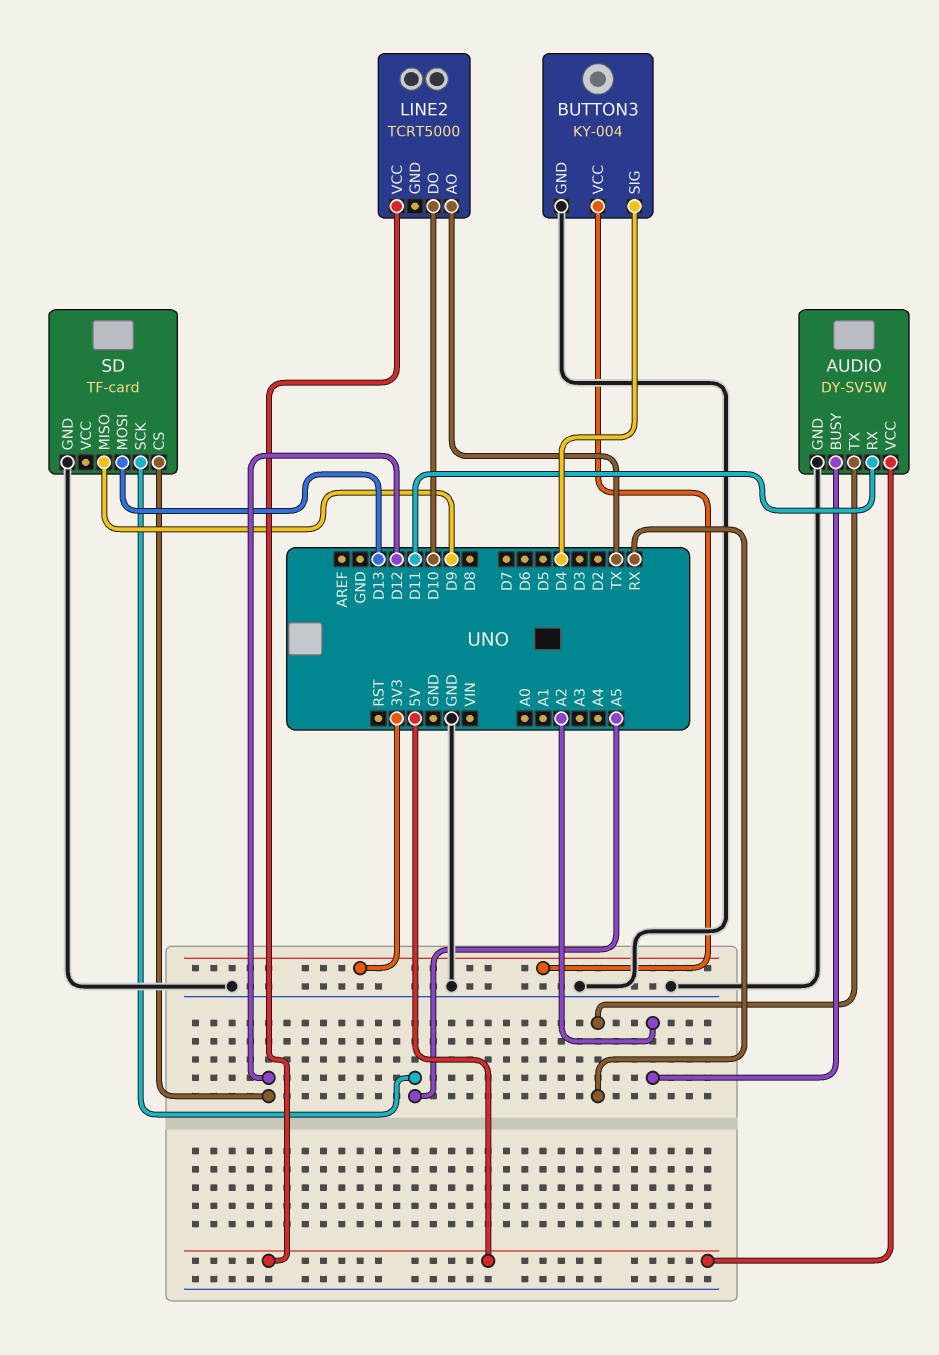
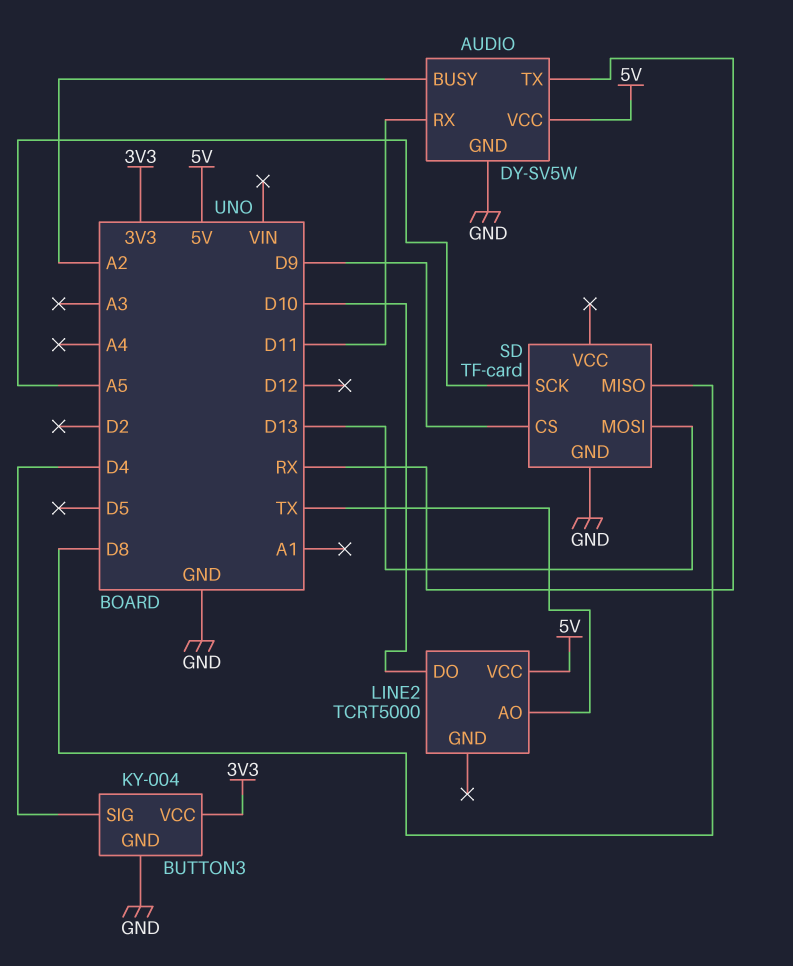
SD pin CS: D12 -> D9
SD pin MISO: D9 -> D8

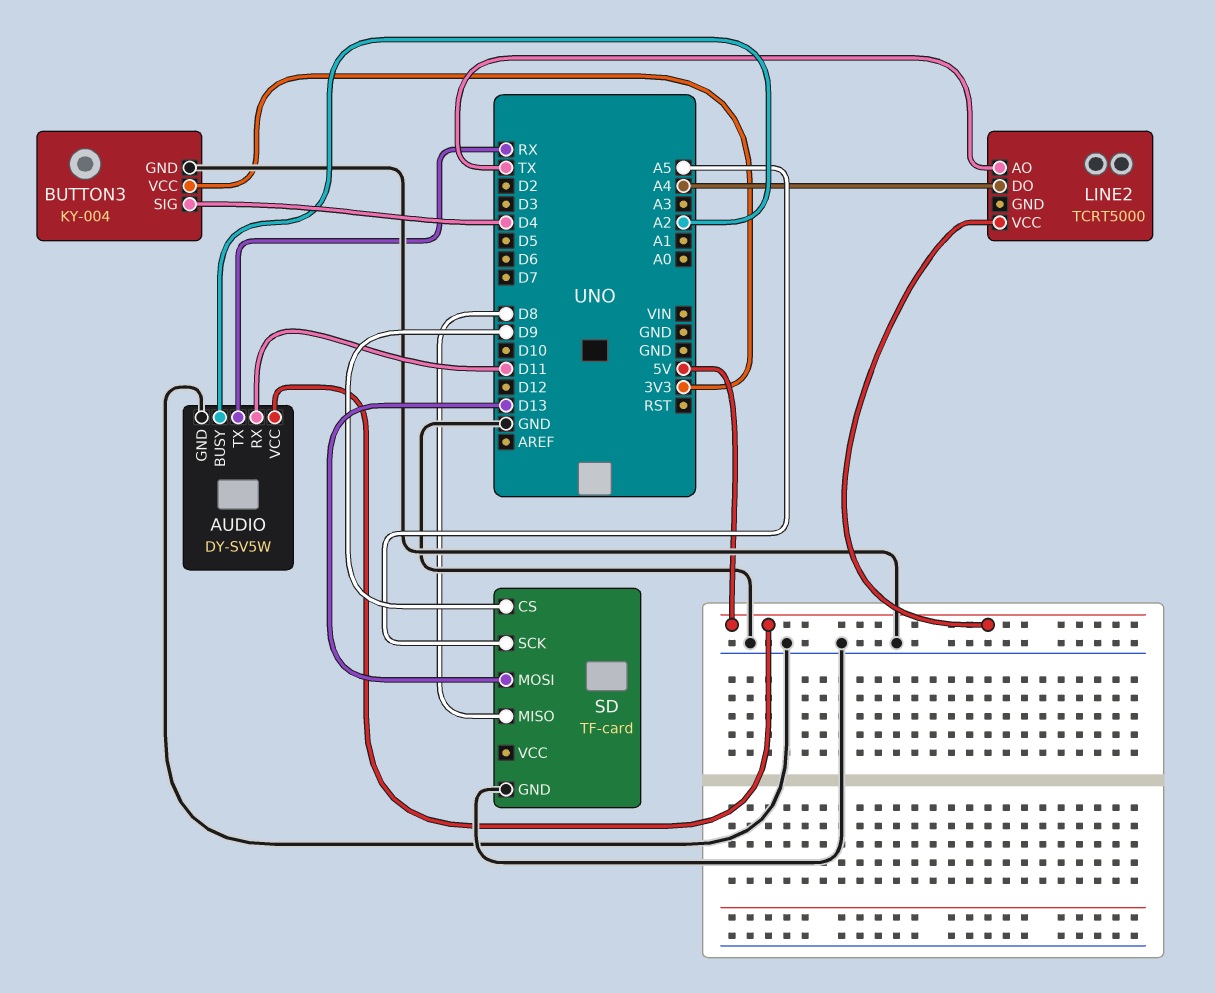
LINE2 pin DO: D10 -> A4

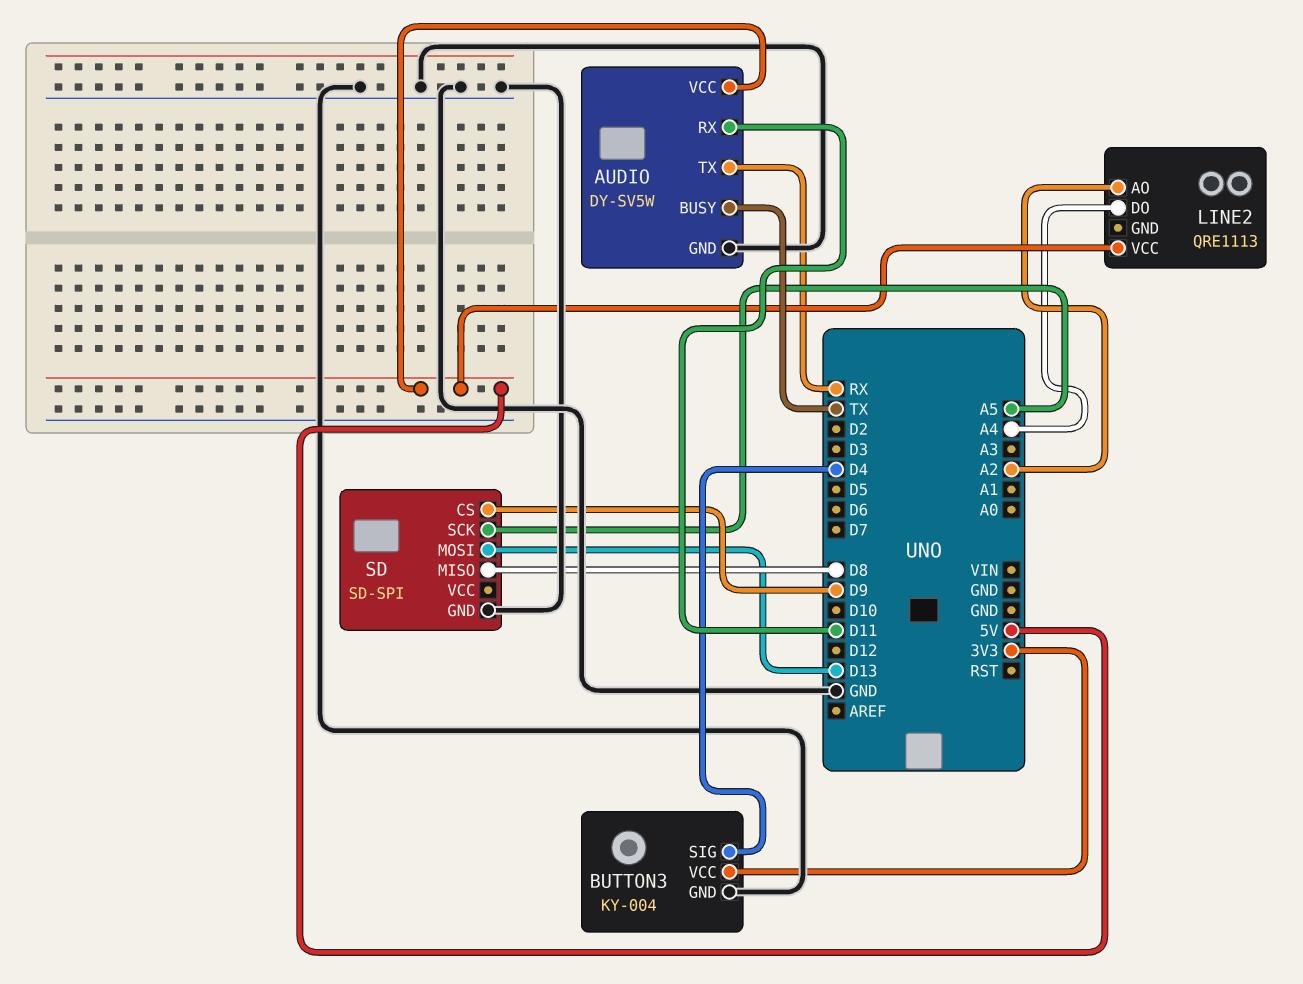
AUDIO pin BUSY: A2 -> TX
LINE2: TCRT5000 -> QRE1113
LINE2 pin AO: TX -> A2
SD: TF-card -> SD-SPI

